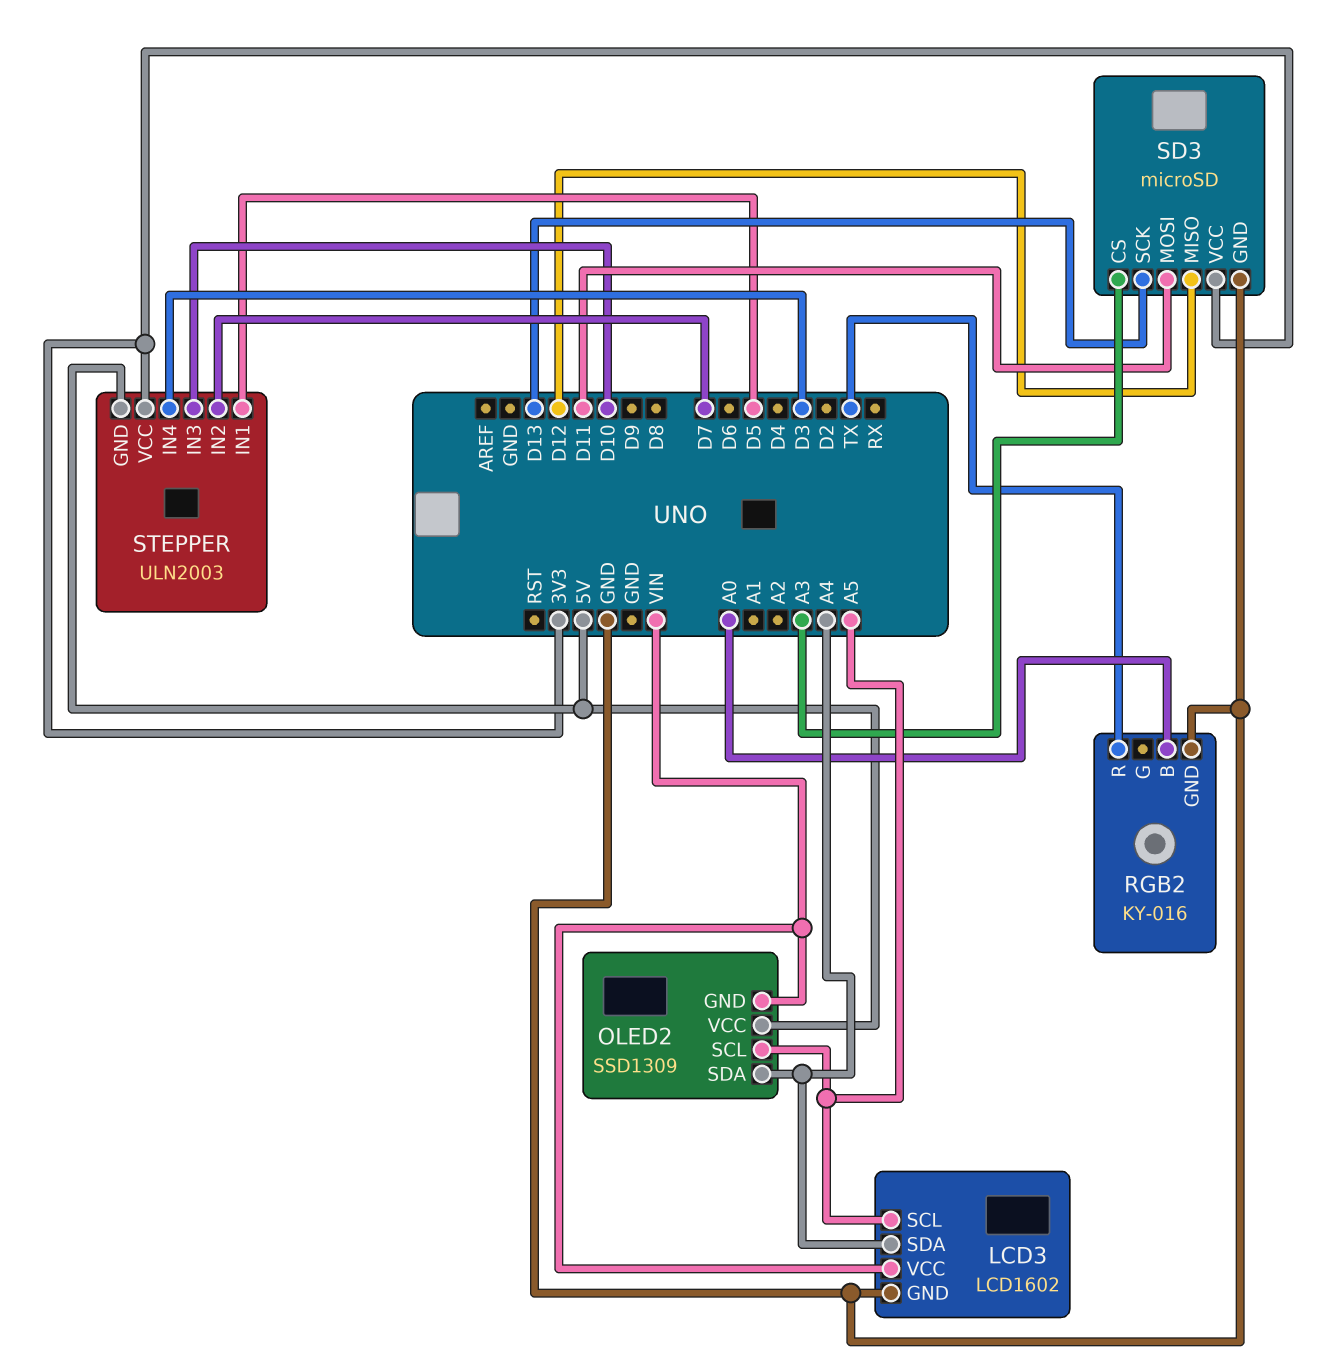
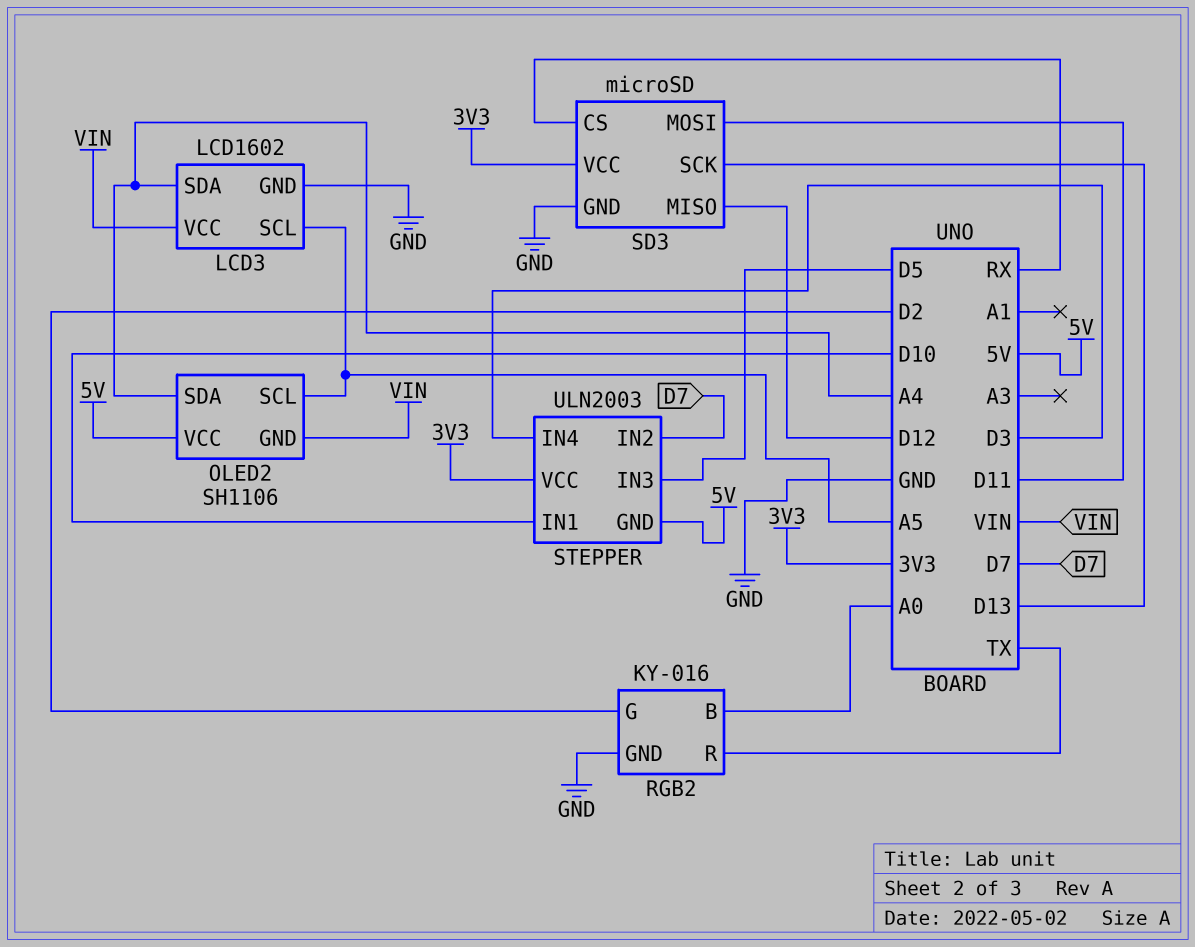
OLED2: SSD1309 -> SH1106
RGB2 pin G: none -> D2
SD3 pin CS: A3 -> RX
STEPPER pin IN1: D5 -> D10
STEPPER pin IN3: D10 -> D5

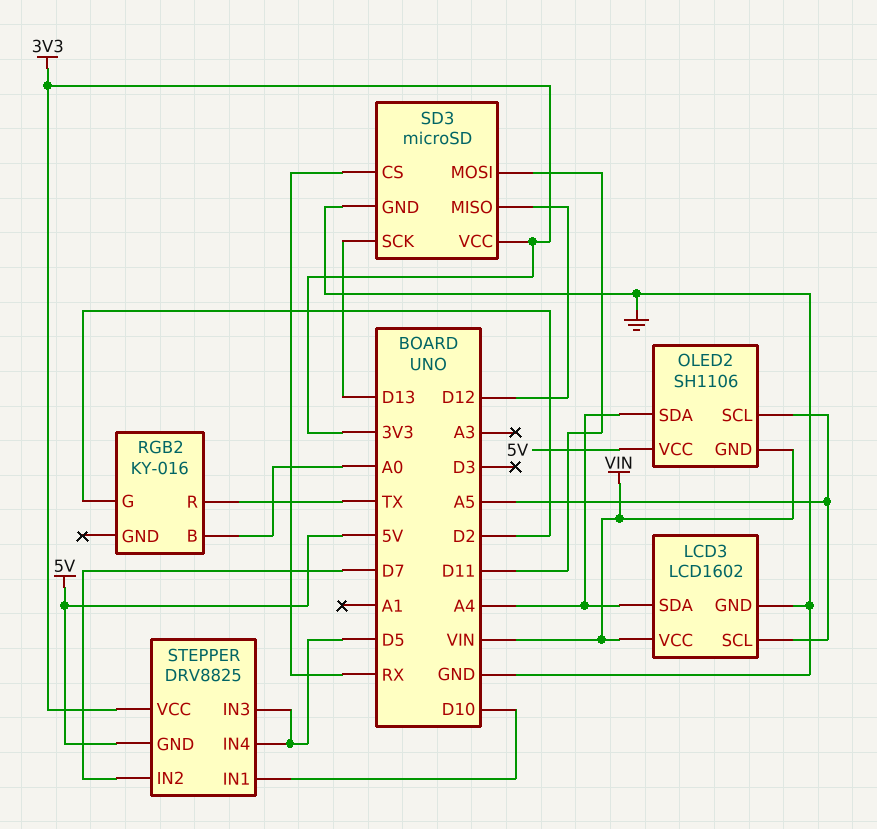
RGB2 pin GND: GND -> none
STEPPER: ULN2003 -> DRV8825
STEPPER pin IN4: D3 -> D5

